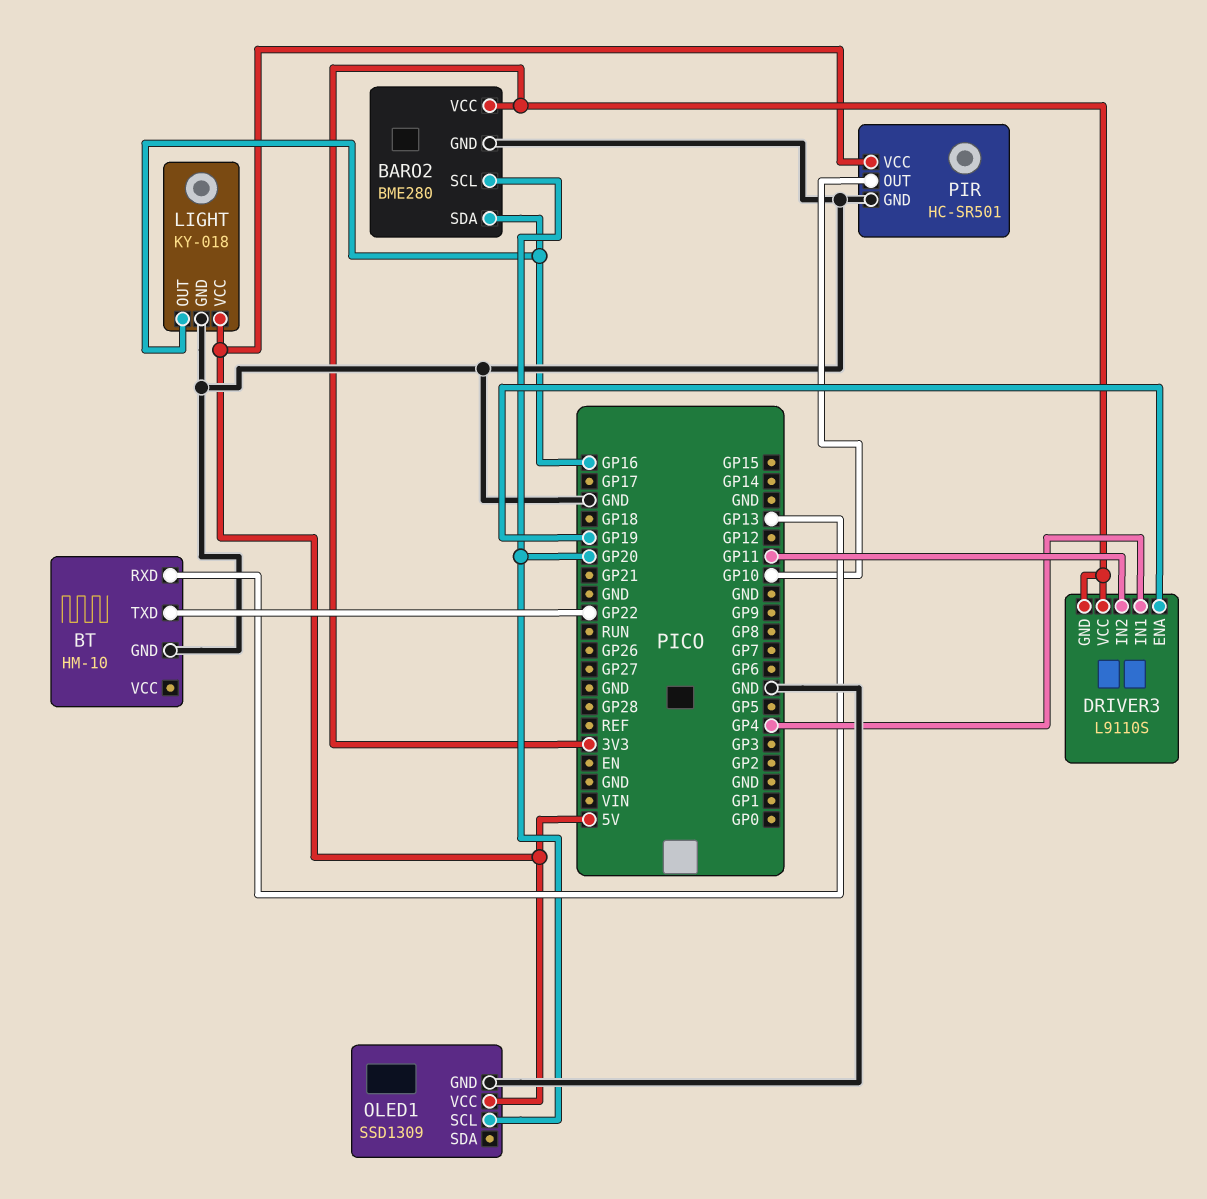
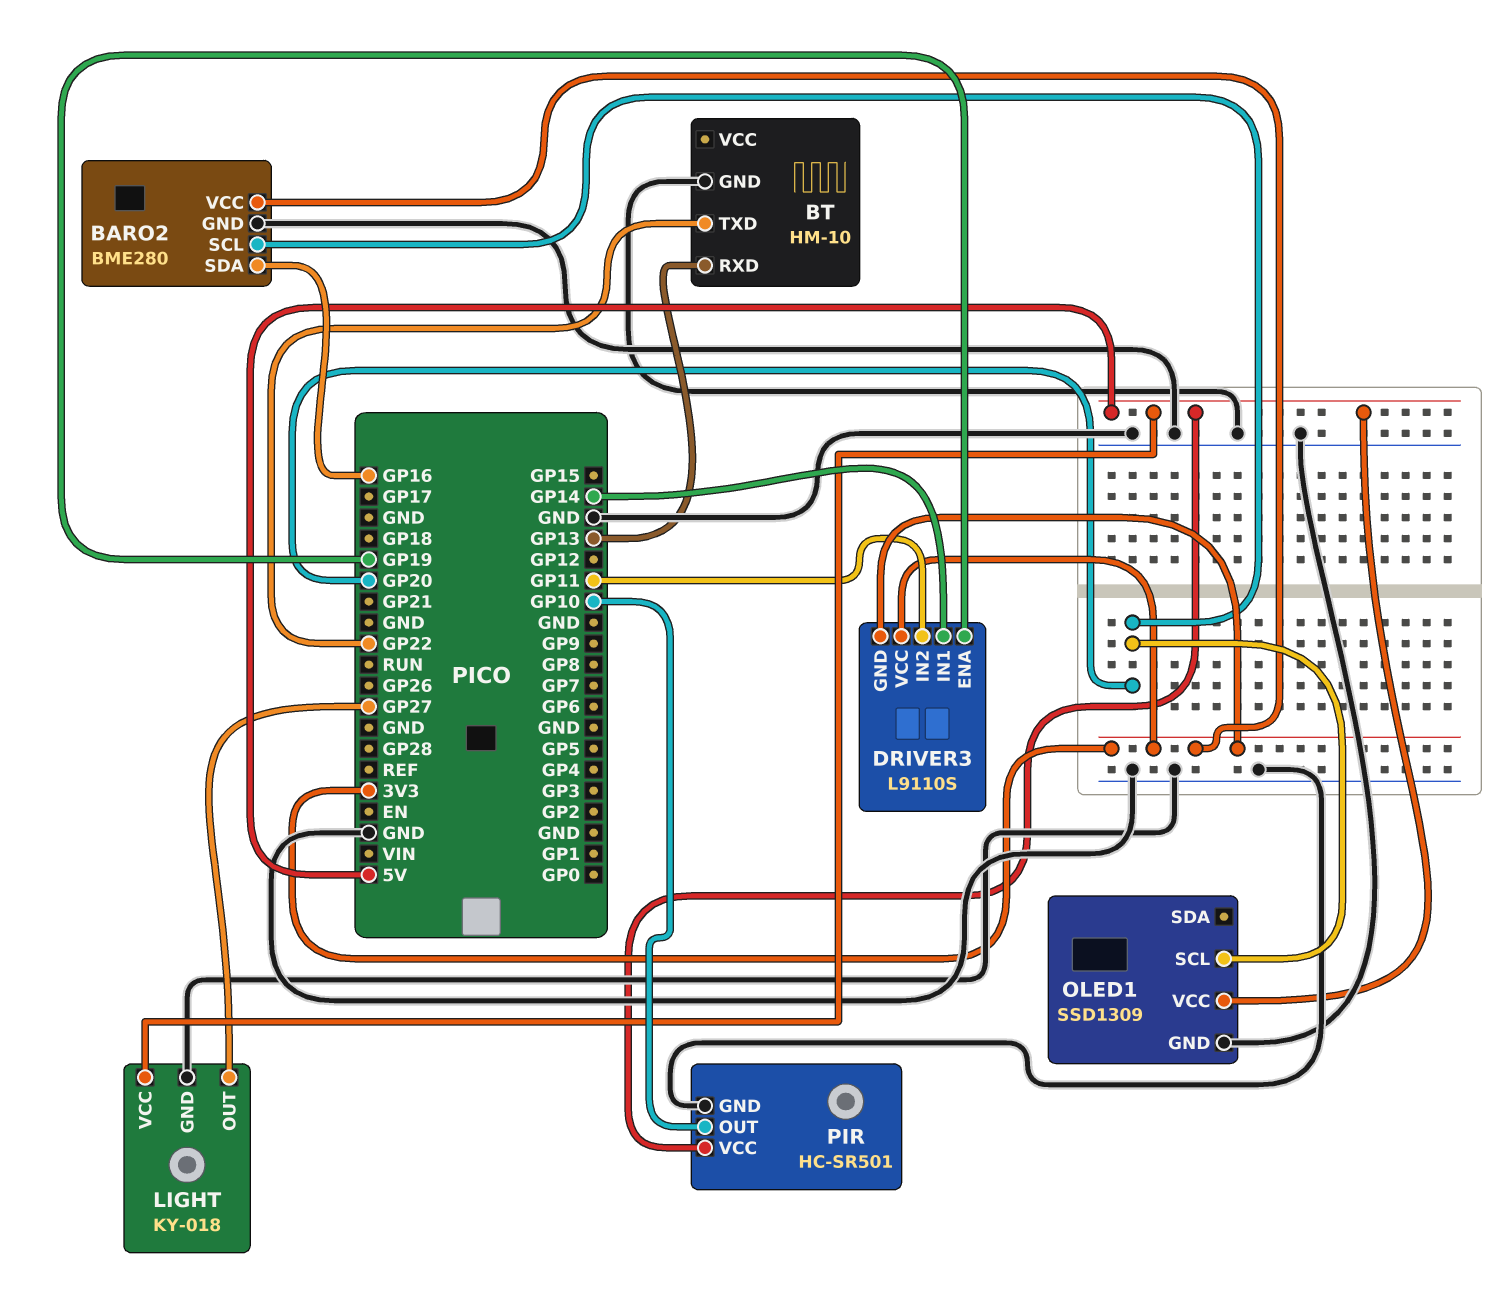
DRIVER3 pin IN1: GP4 -> GP14
LIGHT pin OUT: GP16 -> GP27

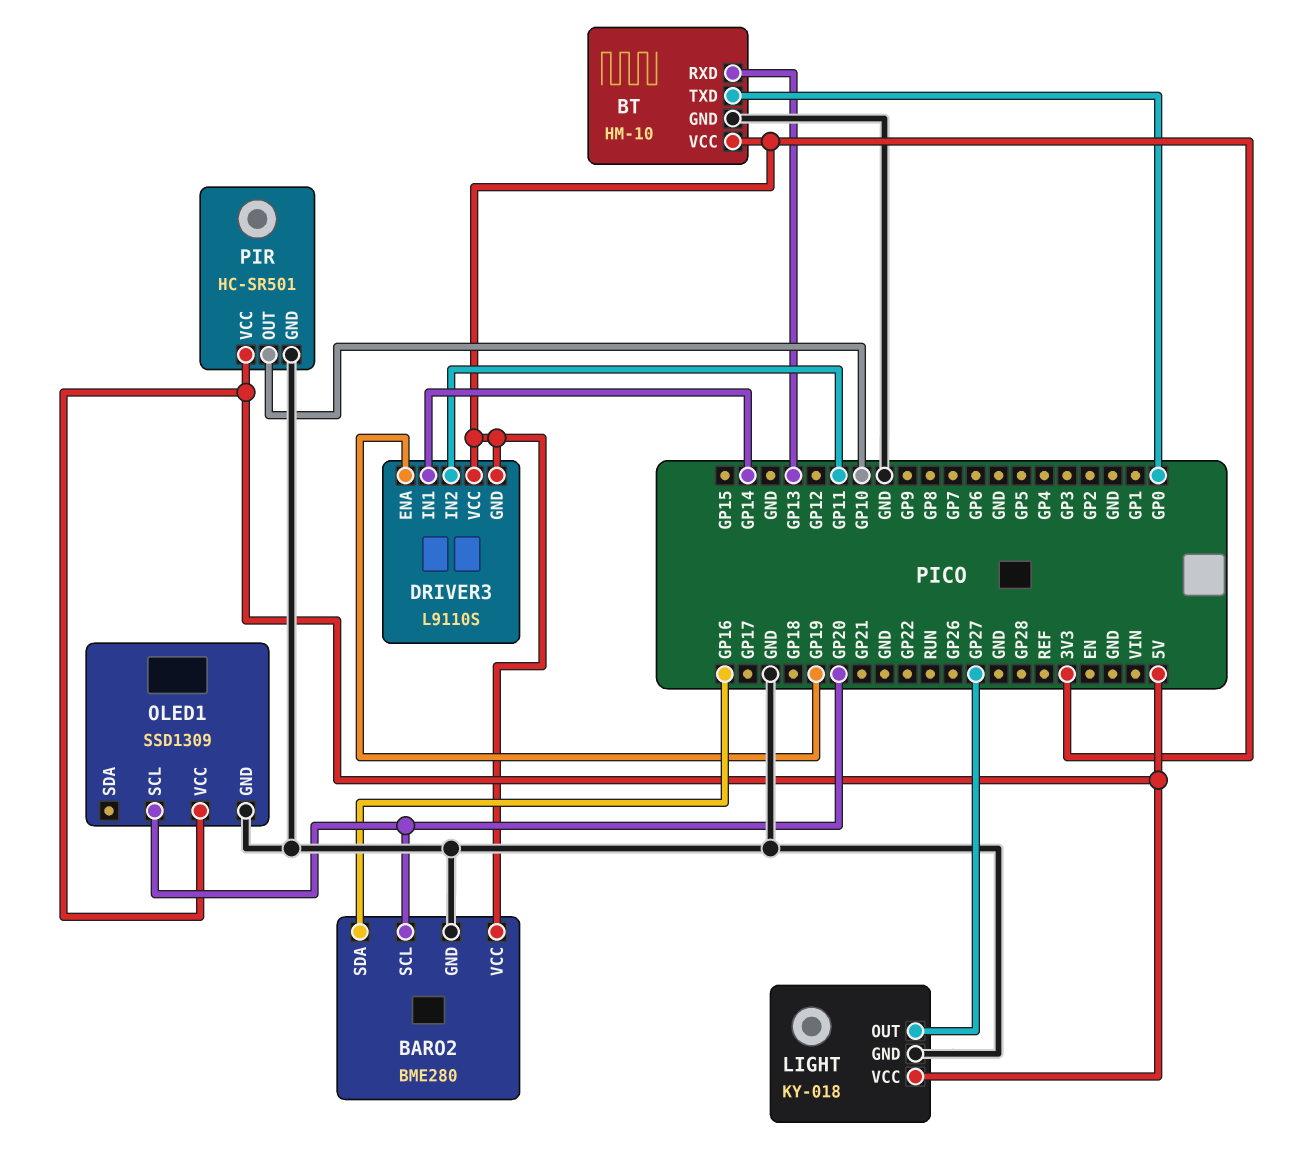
BT pin TXD: GP22 -> GP0
BT pin VCC: none -> 3V3

